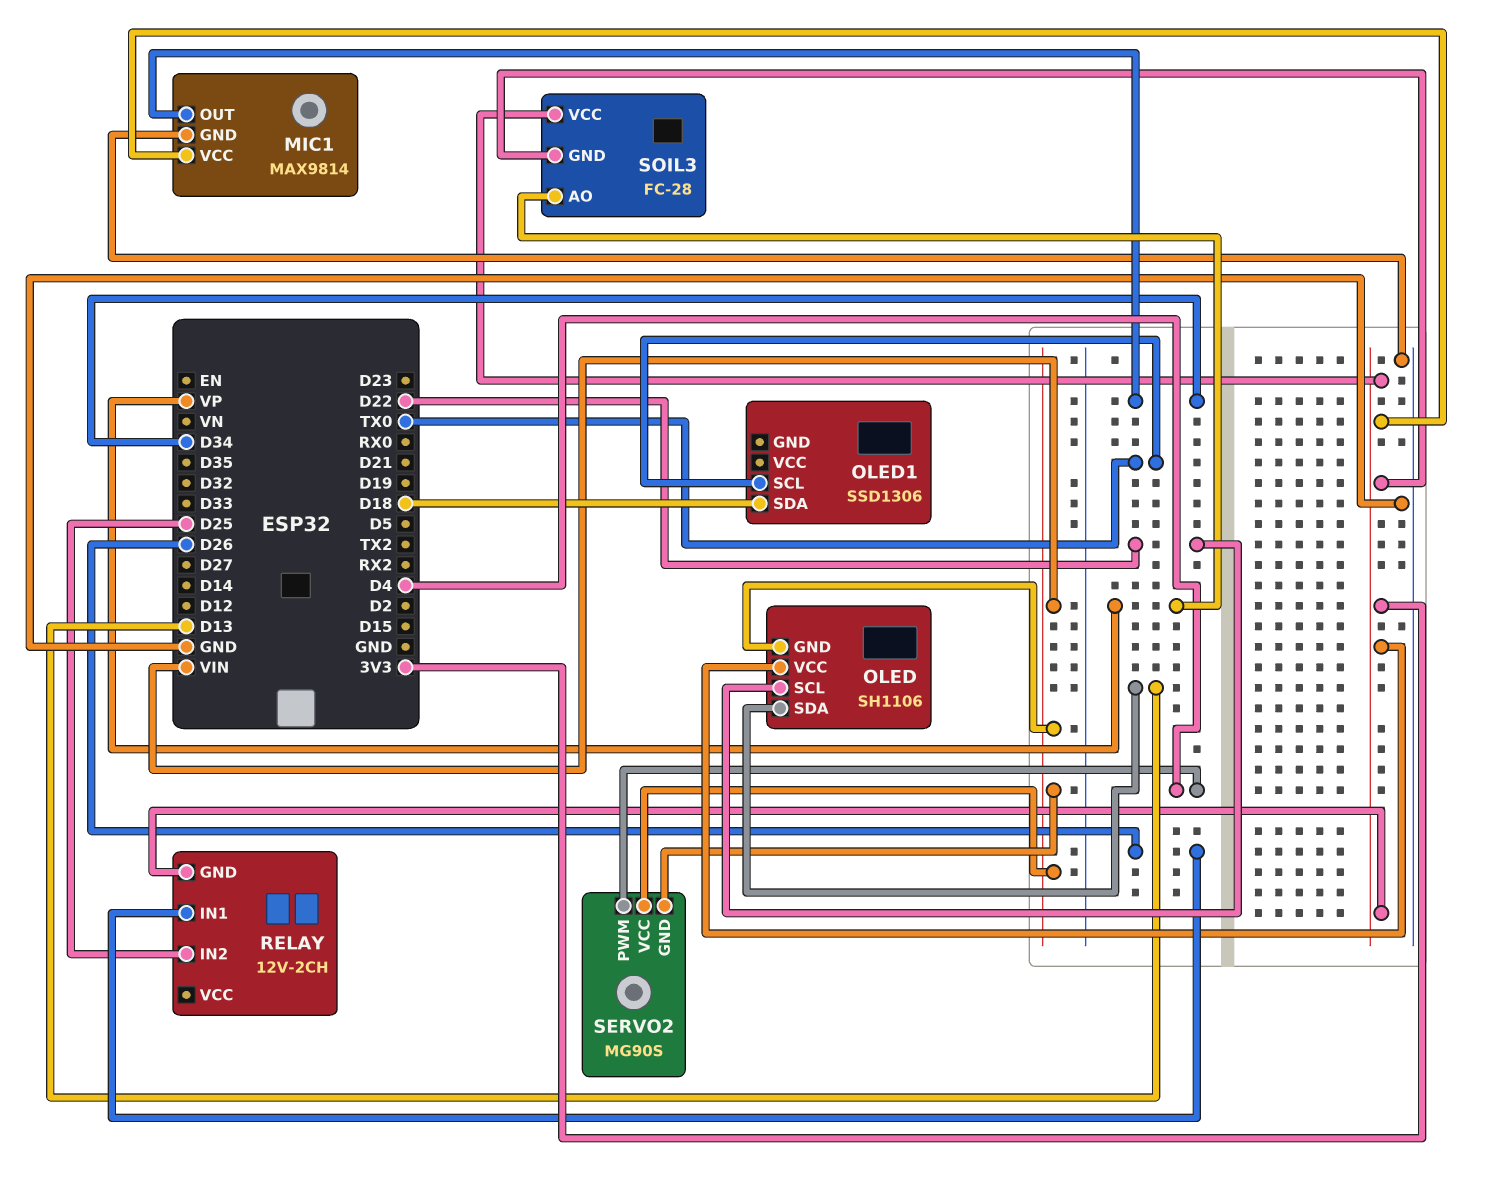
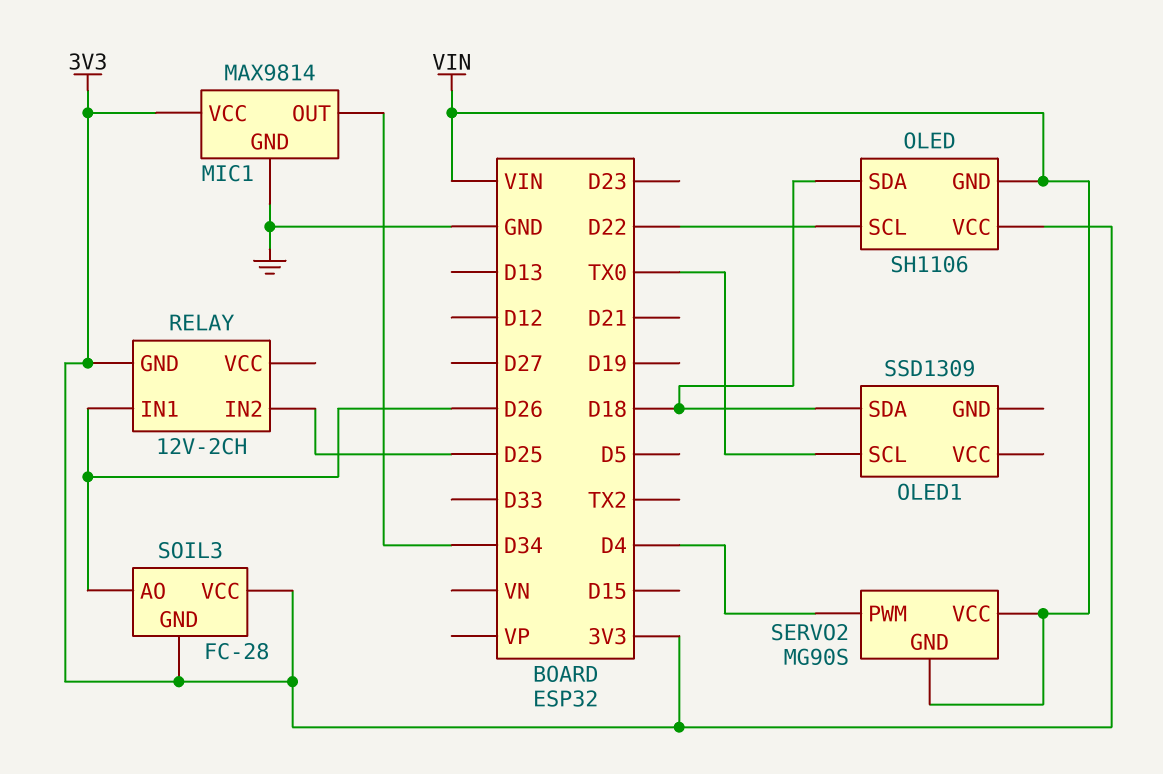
OLED pin SDA: D13 -> D18
OLED1: SSD1306 -> SSD1309
SOIL3 pin AO: VP -> D26

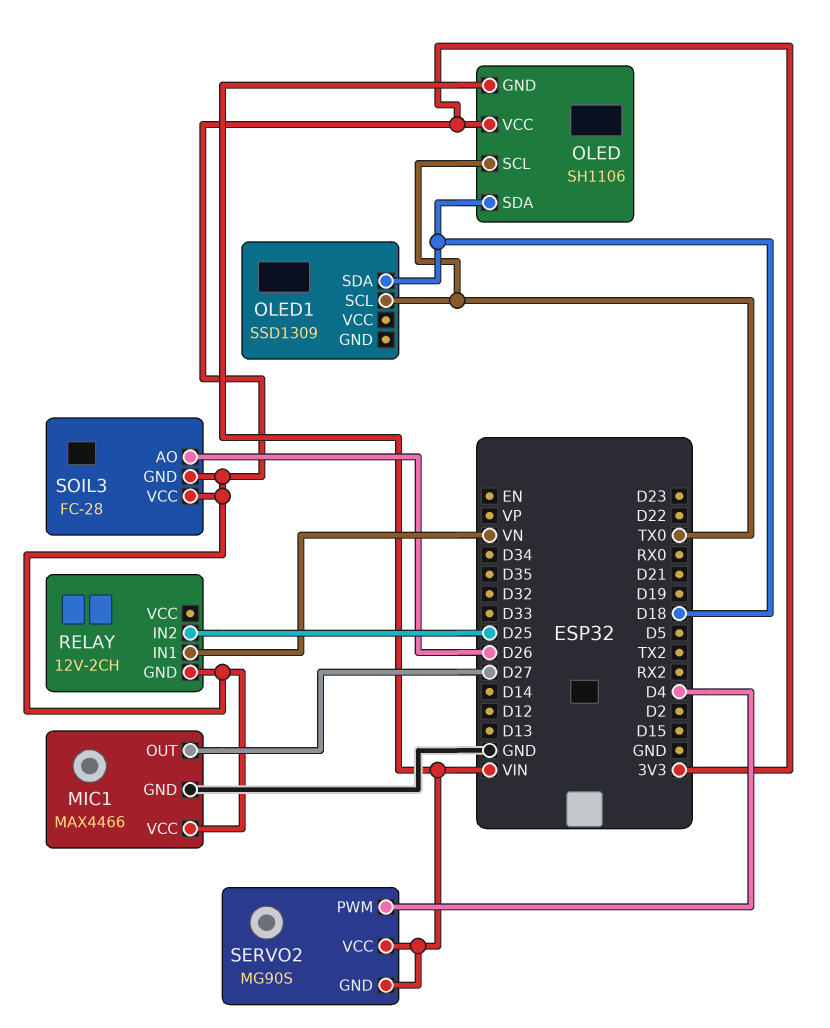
MIC1: MAX9814 -> MAX4466
MIC1 pin OUT: D34 -> D27
OLED pin SCL: D22 -> TX0
RELAY pin IN1: D26 -> VN

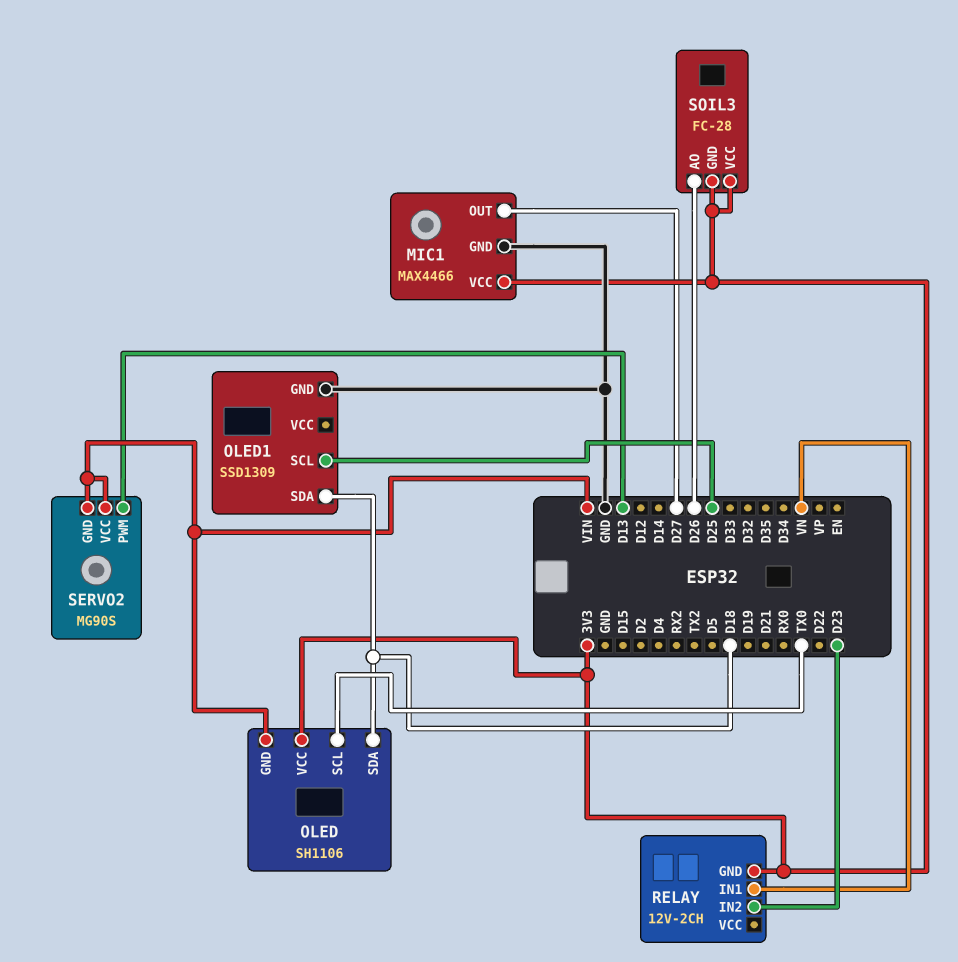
OLED1 pin GND: none -> GND
OLED1 pin SCL: TX0 -> D25
RELAY pin IN2: D25 -> D23
SERVO2 pin PWM: D4 -> D13

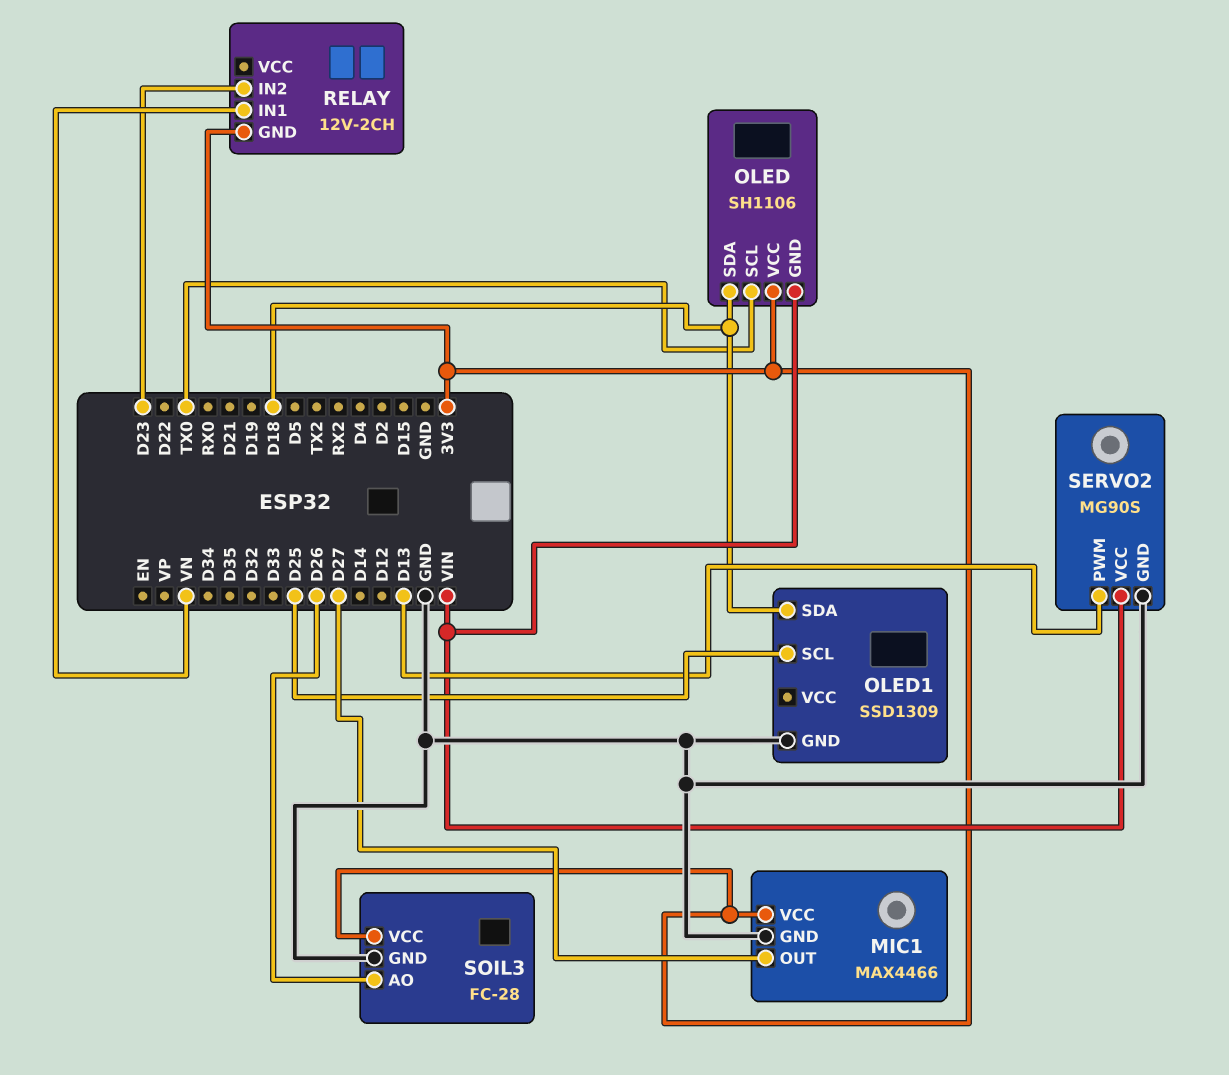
SERVO2 pin GND: VIN -> GND
SOIL3 pin GND: 3V3 -> GND

